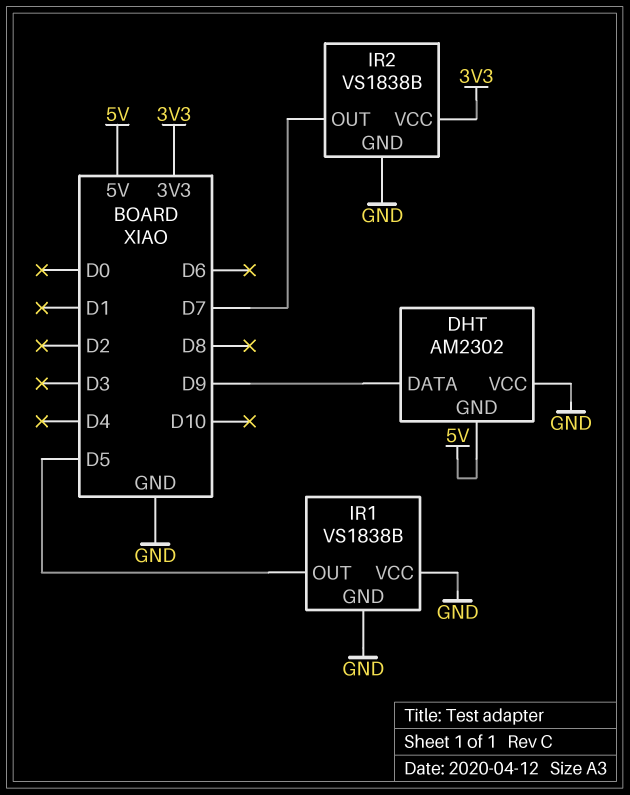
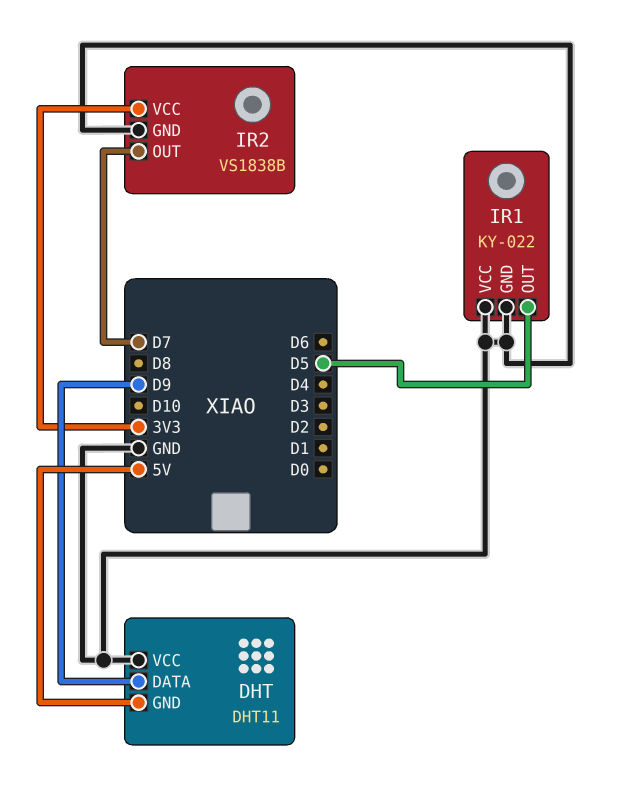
DHT: AM2302 -> DHT11
IR1: VS1838B -> KY-022

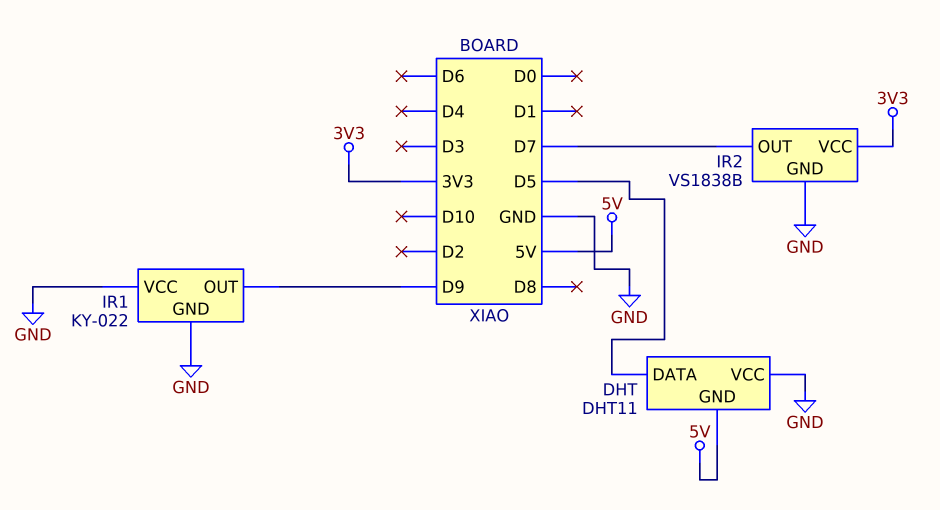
DHT pin DATA: D9 -> D5
IR1 pin OUT: D5 -> D9

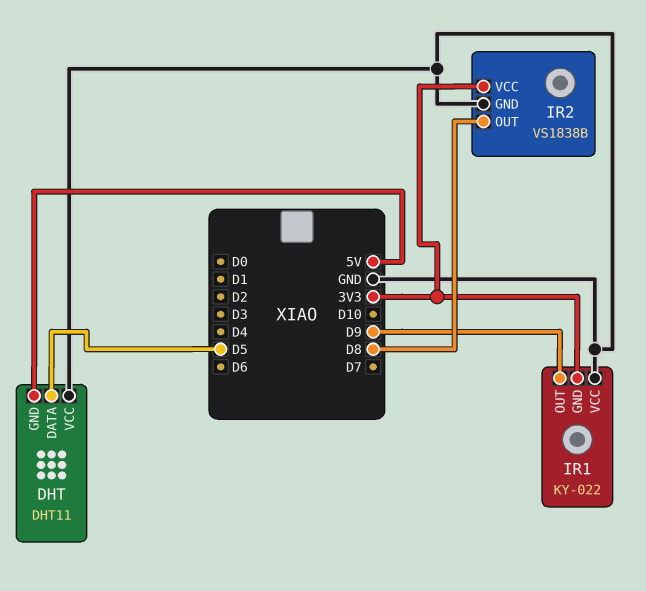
IR1 pin GND: GND -> 3V3
IR2 pin OUT: D7 -> D8

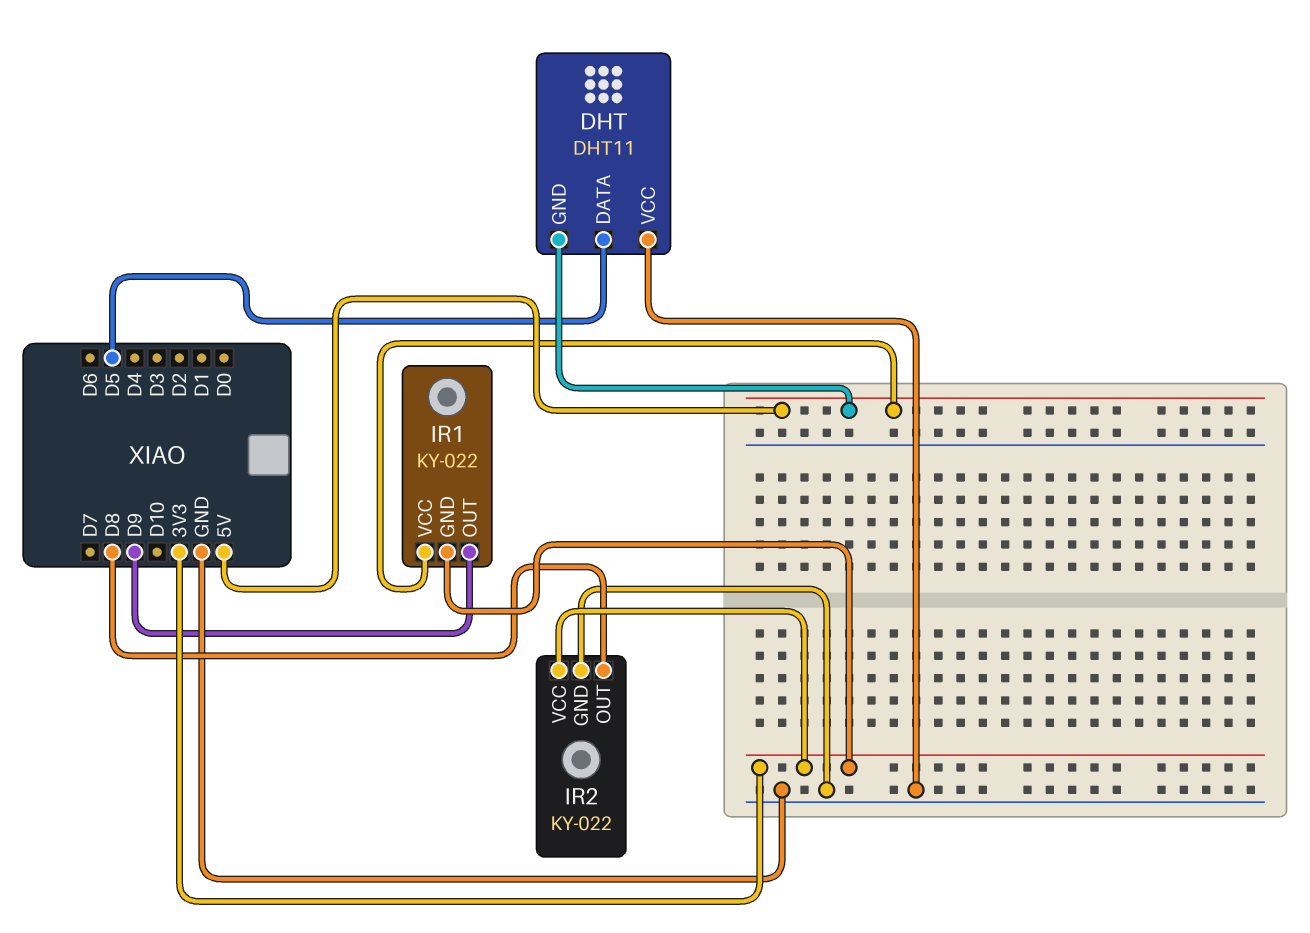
IR1 pin VCC: GND -> 5V
IR2: VS1838B -> KY-022

